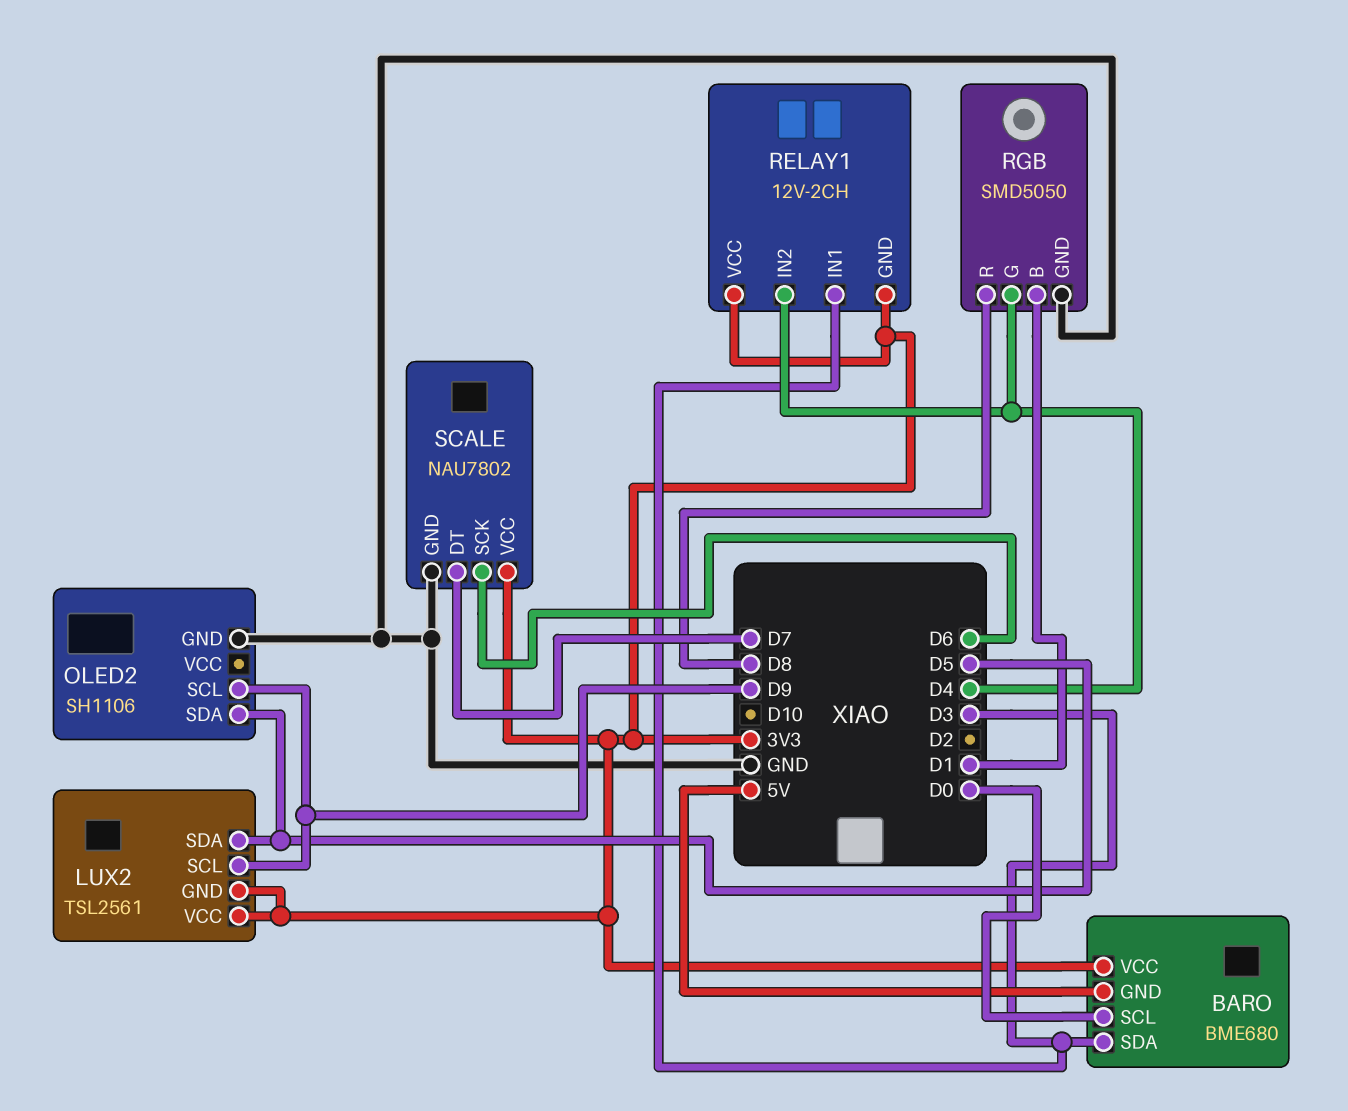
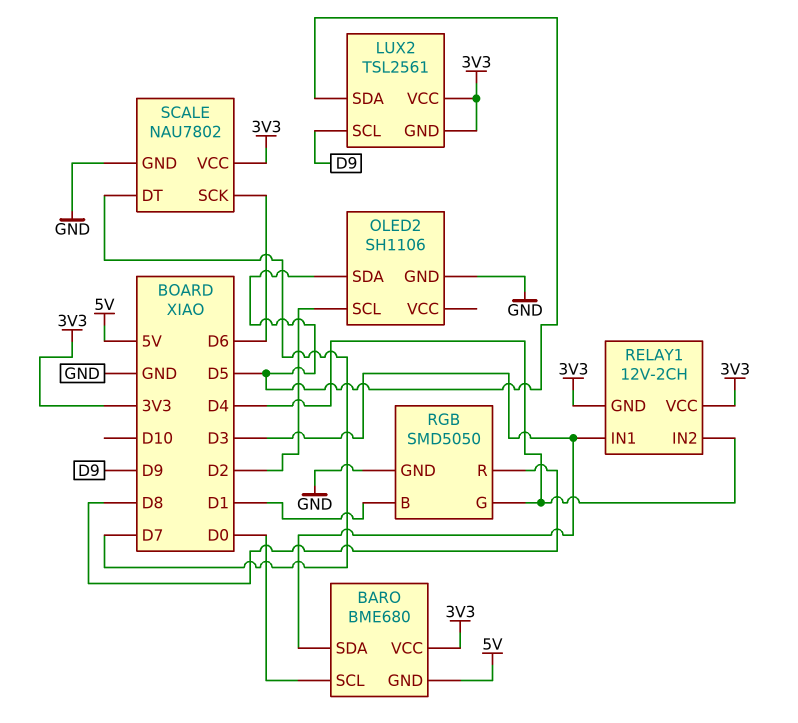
OLED2 pin SCL: D9 -> D2

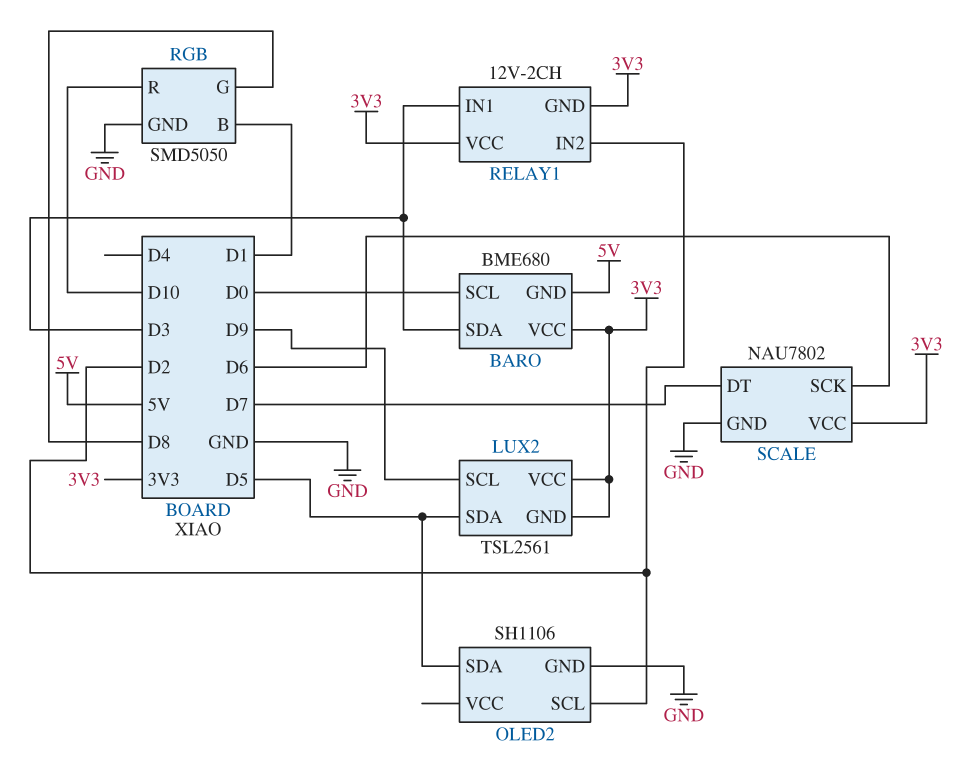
RELAY1 pin IN2: D4 -> D2
RGB pin G: D4 -> D8
RGB pin R: D8 -> D10

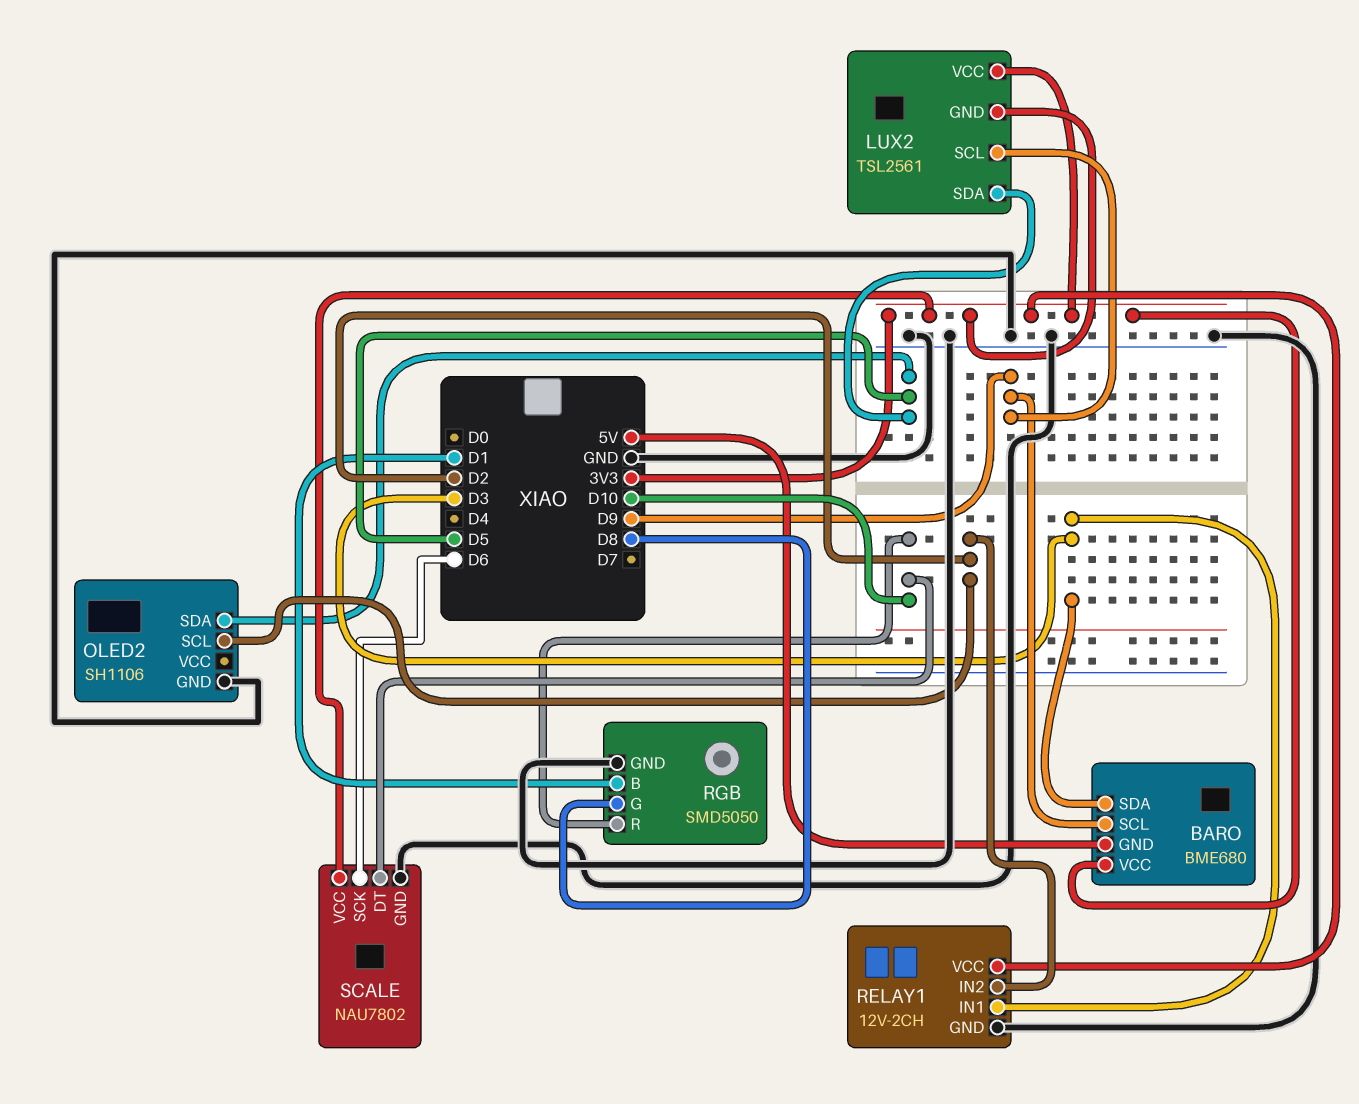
BARO pin SCL: D0 -> D9
RELAY1 pin GND: 3V3 -> GND
SCALE pin DT: D7 -> D10

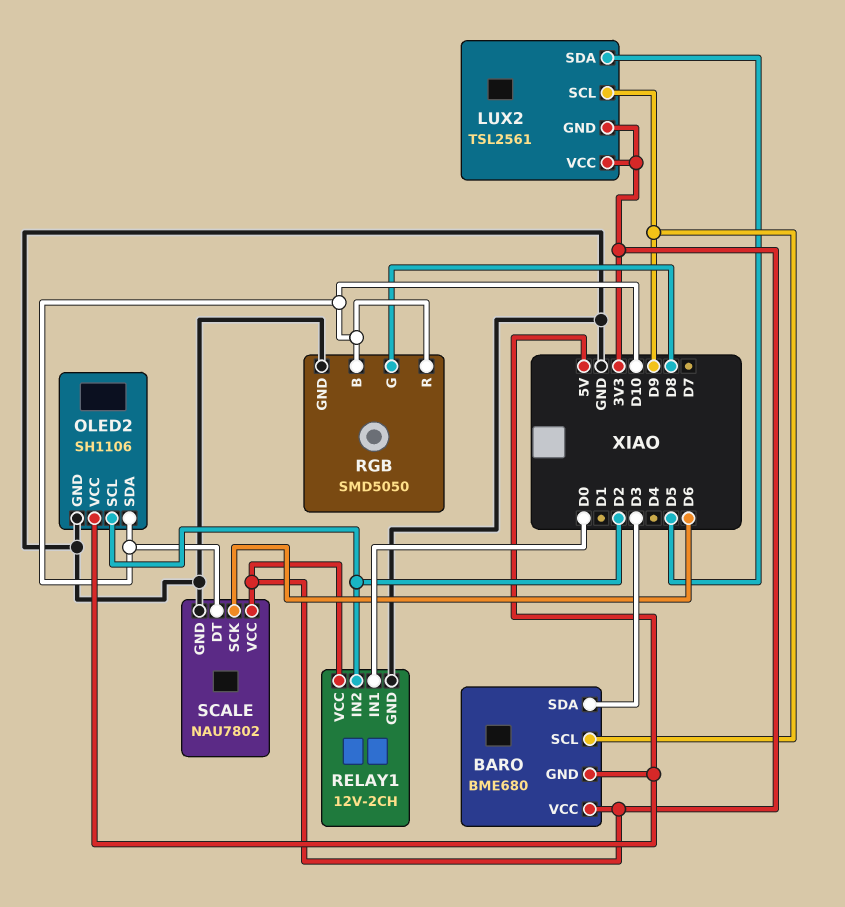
OLED2 pin SDA: D5 -> D10
OLED2 pin VCC: none -> 5V
RELAY1 pin IN1: D3 -> D0
RGB pin B: D1 -> D10

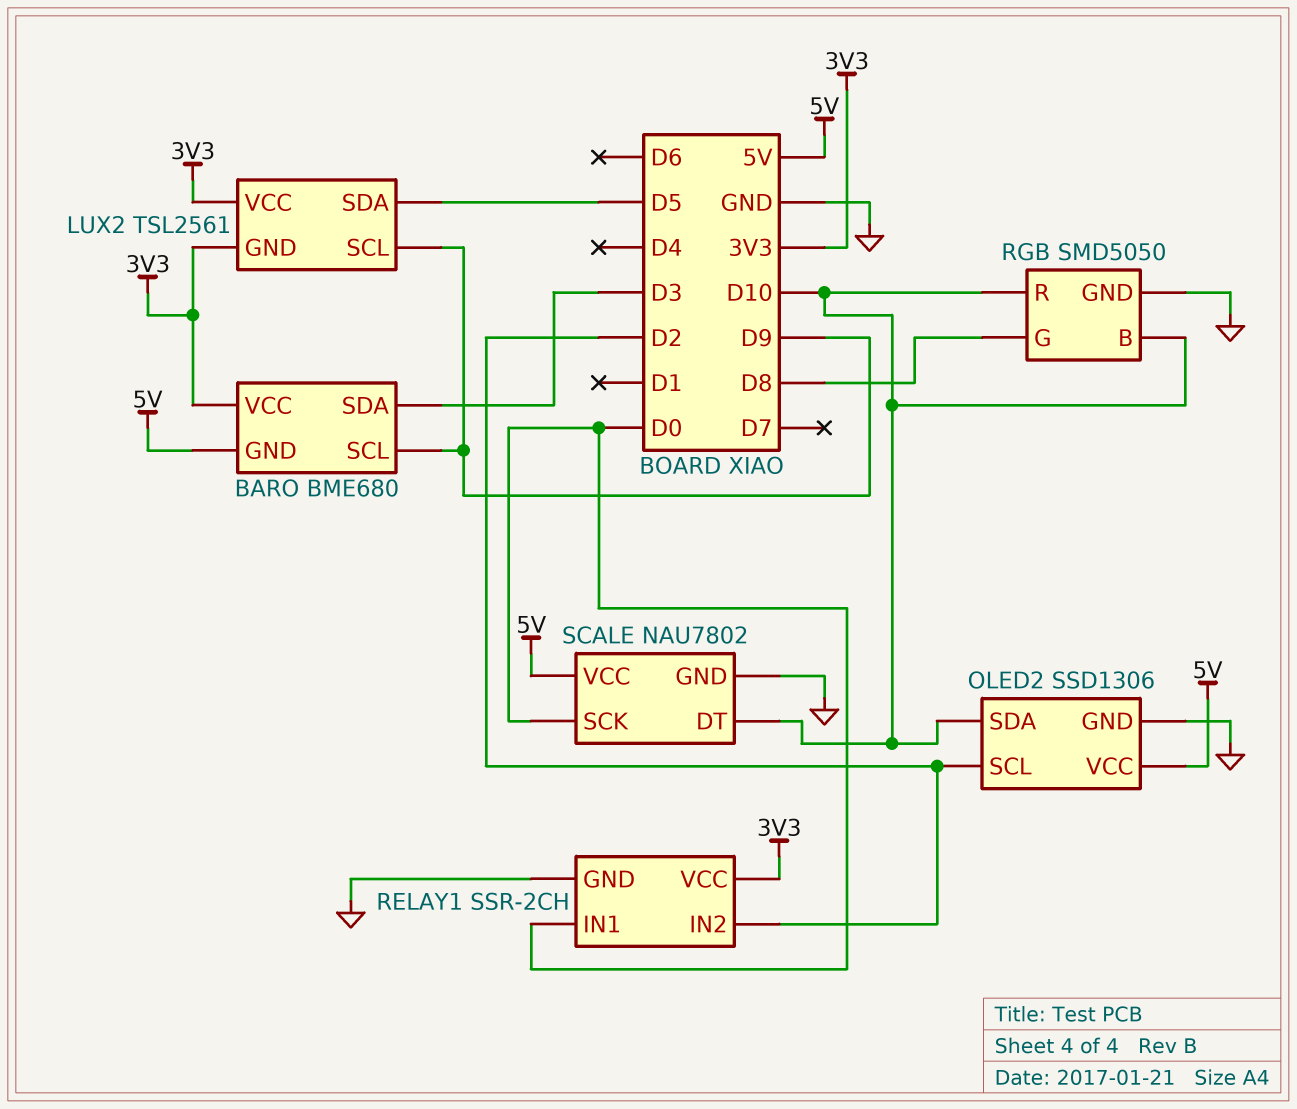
OLED2: SH1106 -> SSD1306
RELAY1: 12V-2CH -> SSR-2CH
SCALE pin SCK: D6 -> D0
SCALE pin VCC: 3V3 -> 5V

